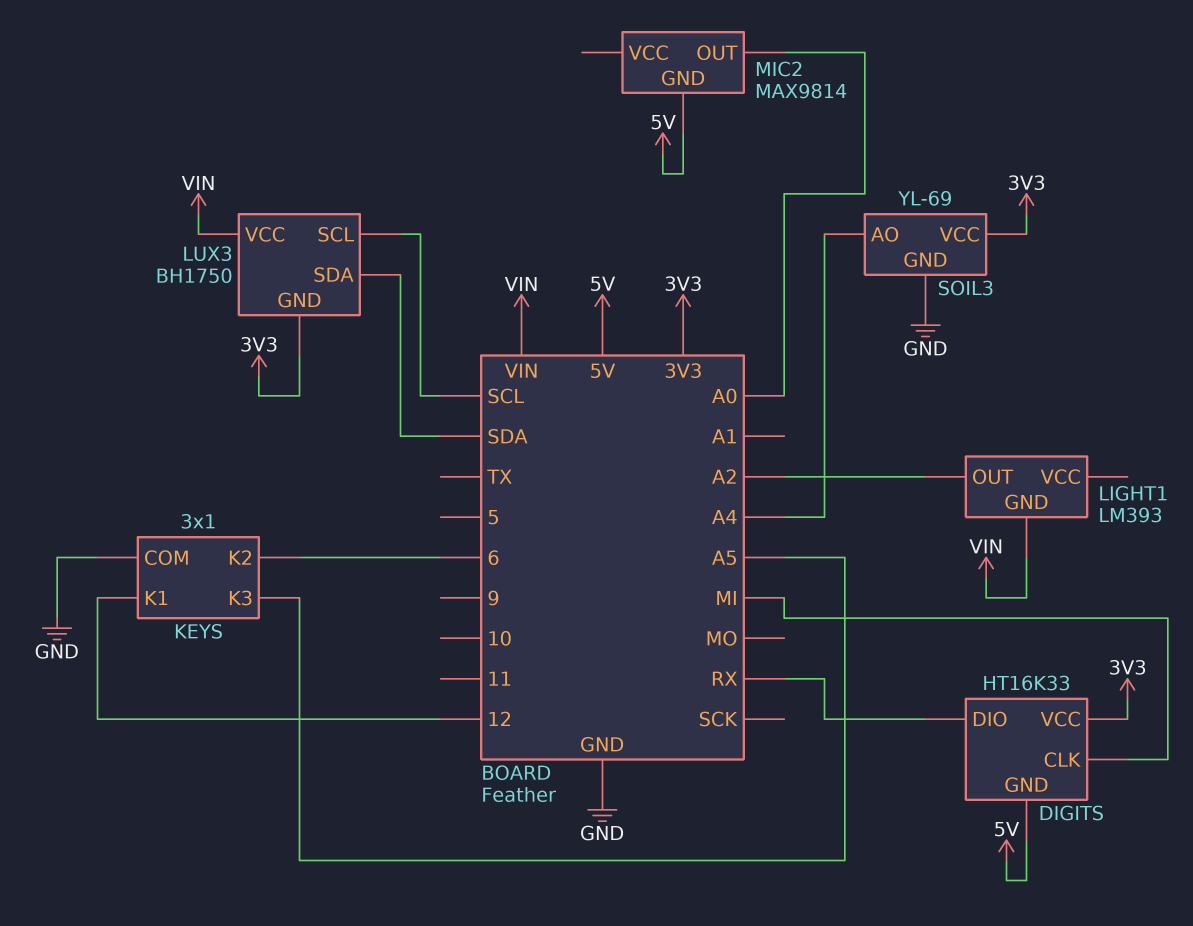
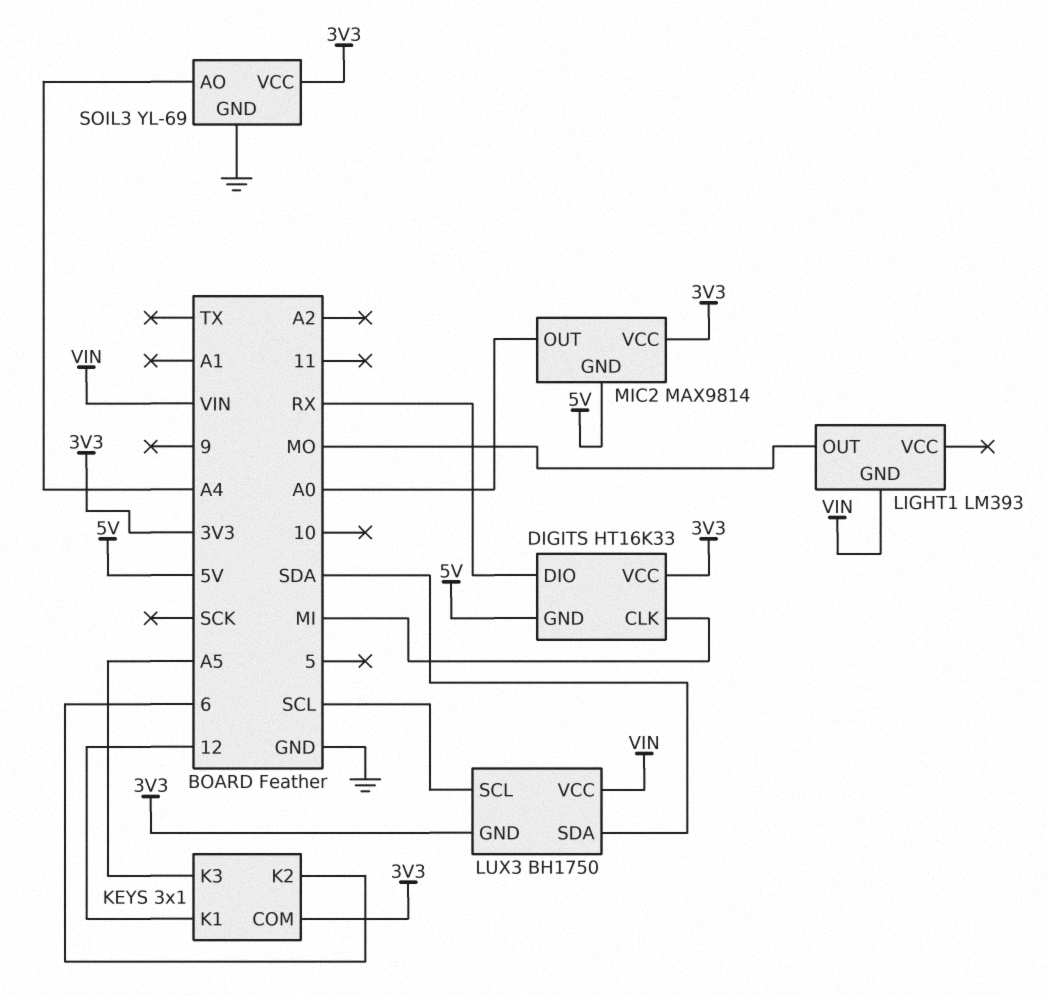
KEYS pin COM: GND -> 3V3
LIGHT1 pin OUT: A2 -> MO
MIC2 pin VCC: none -> 3V3

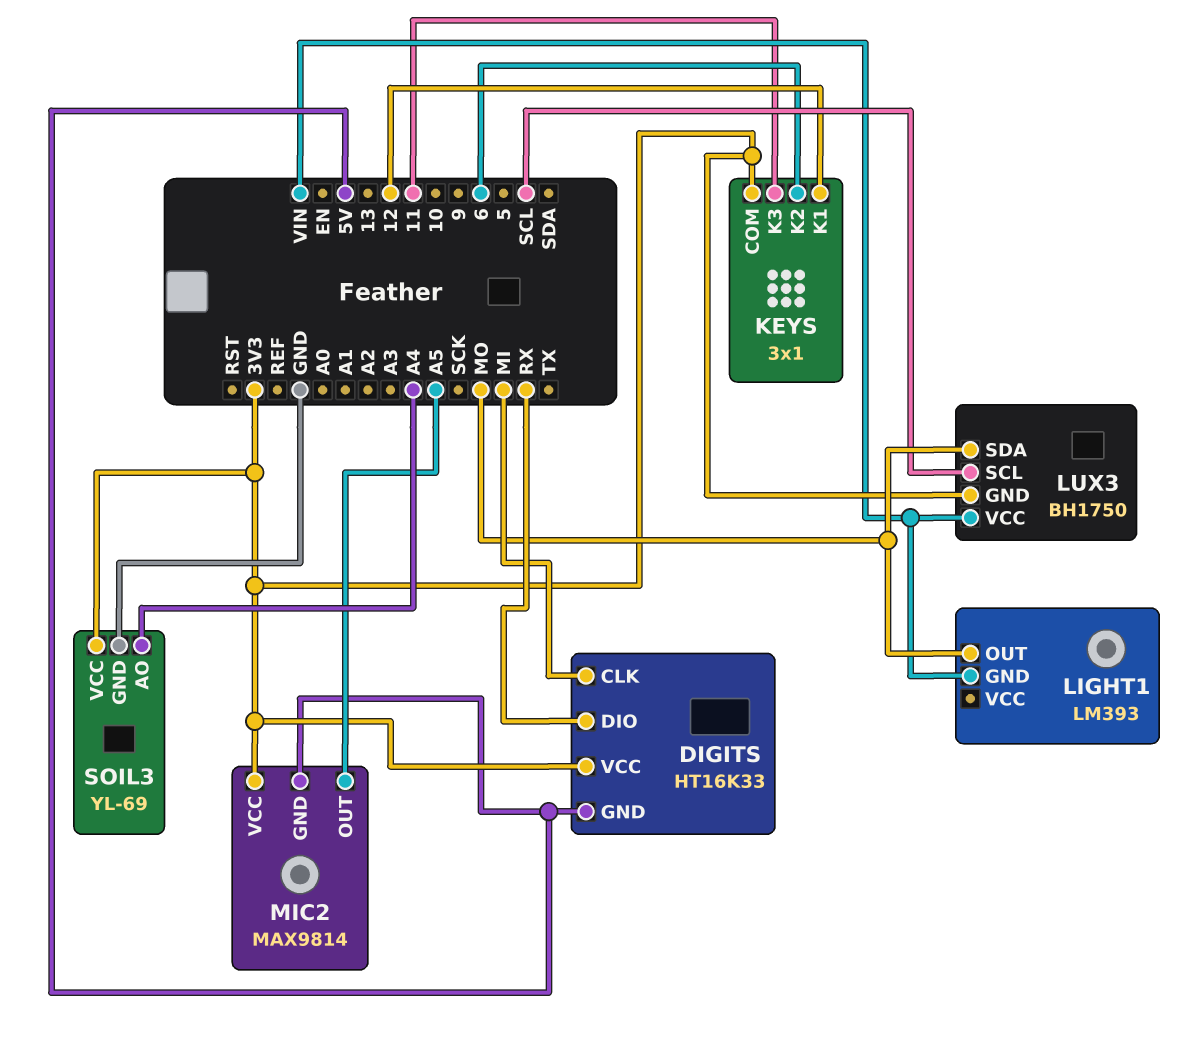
KEYS pin K3: A5 -> 11
LUX3 pin SDA: SDA -> MO
MIC2 pin OUT: A0 -> A5

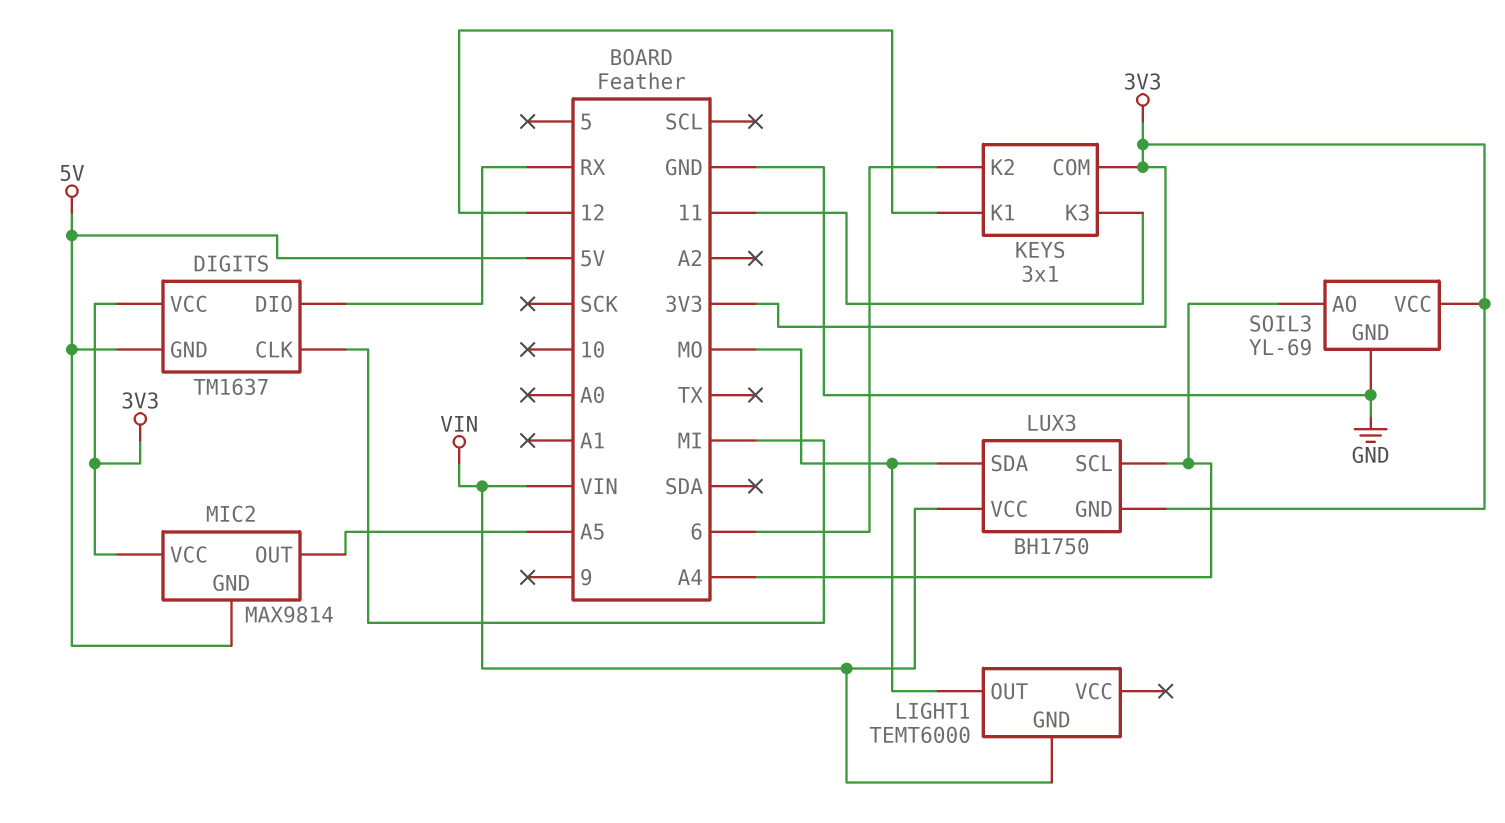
DIGITS: HT16K33 -> TM1637
LIGHT1: LM393 -> TEMT6000
LUX3 pin SCL: SCL -> A4

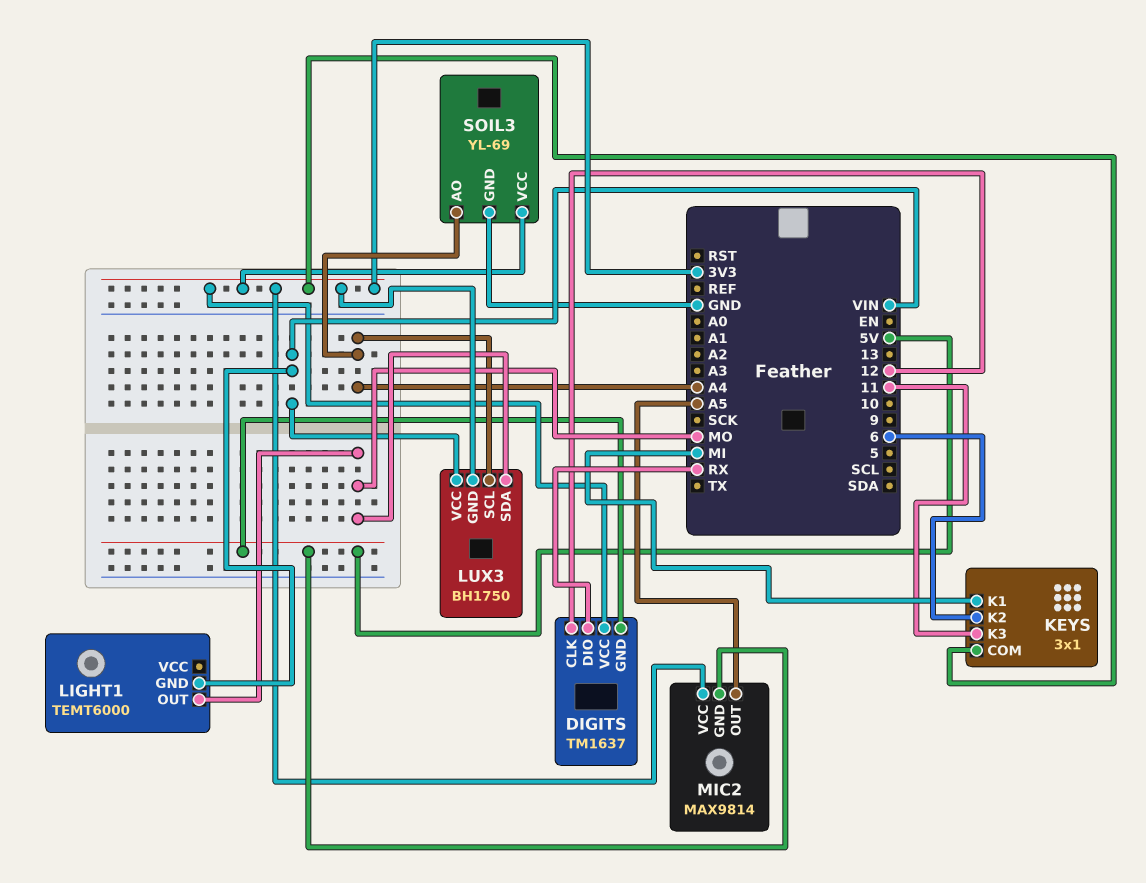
DIGITS pin CLK: MI -> 12
KEYS pin K1: 12 -> MI

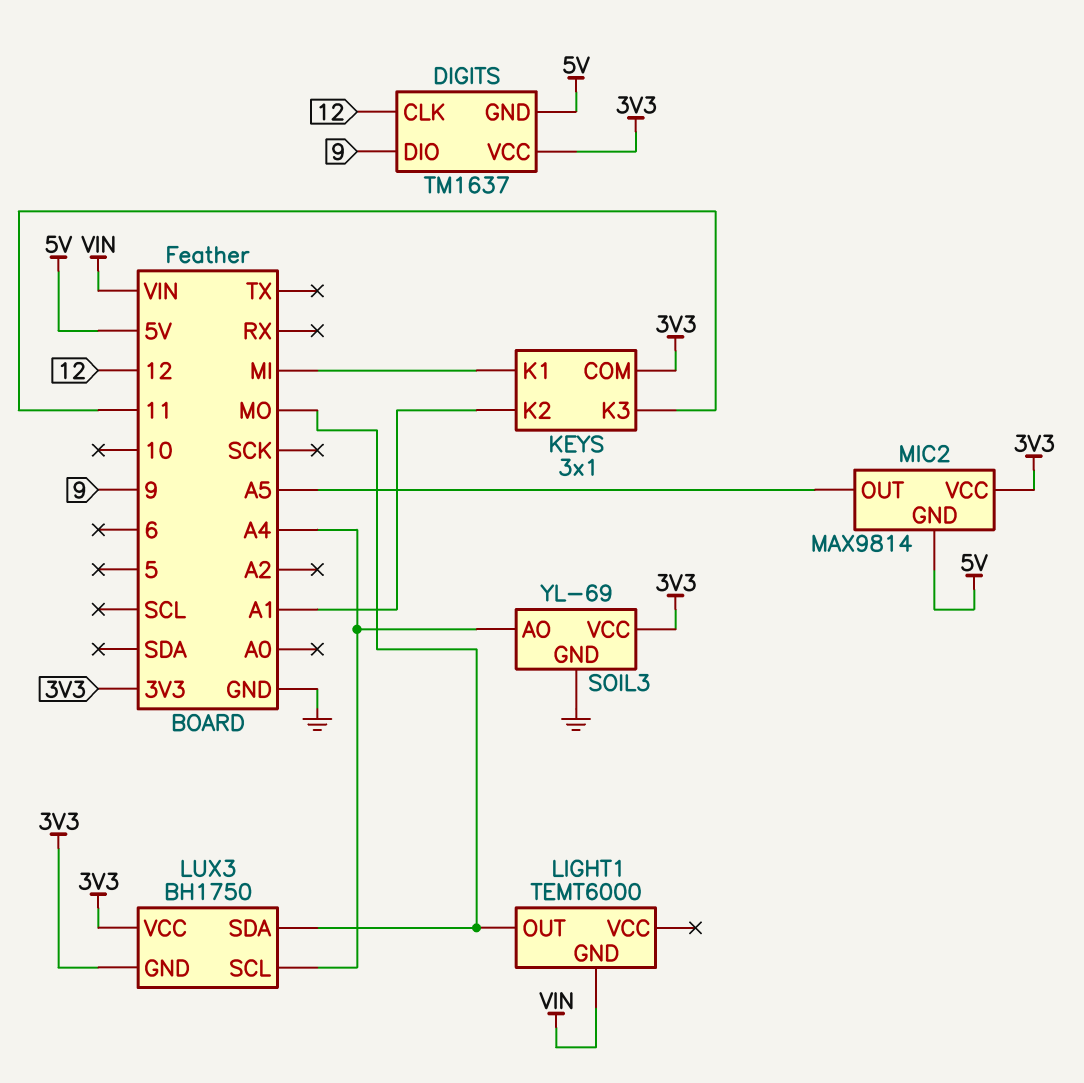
DIGITS pin DIO: RX -> 9
KEYS pin K2: 6 -> A1
LUX3 pin VCC: VIN -> 3V3

